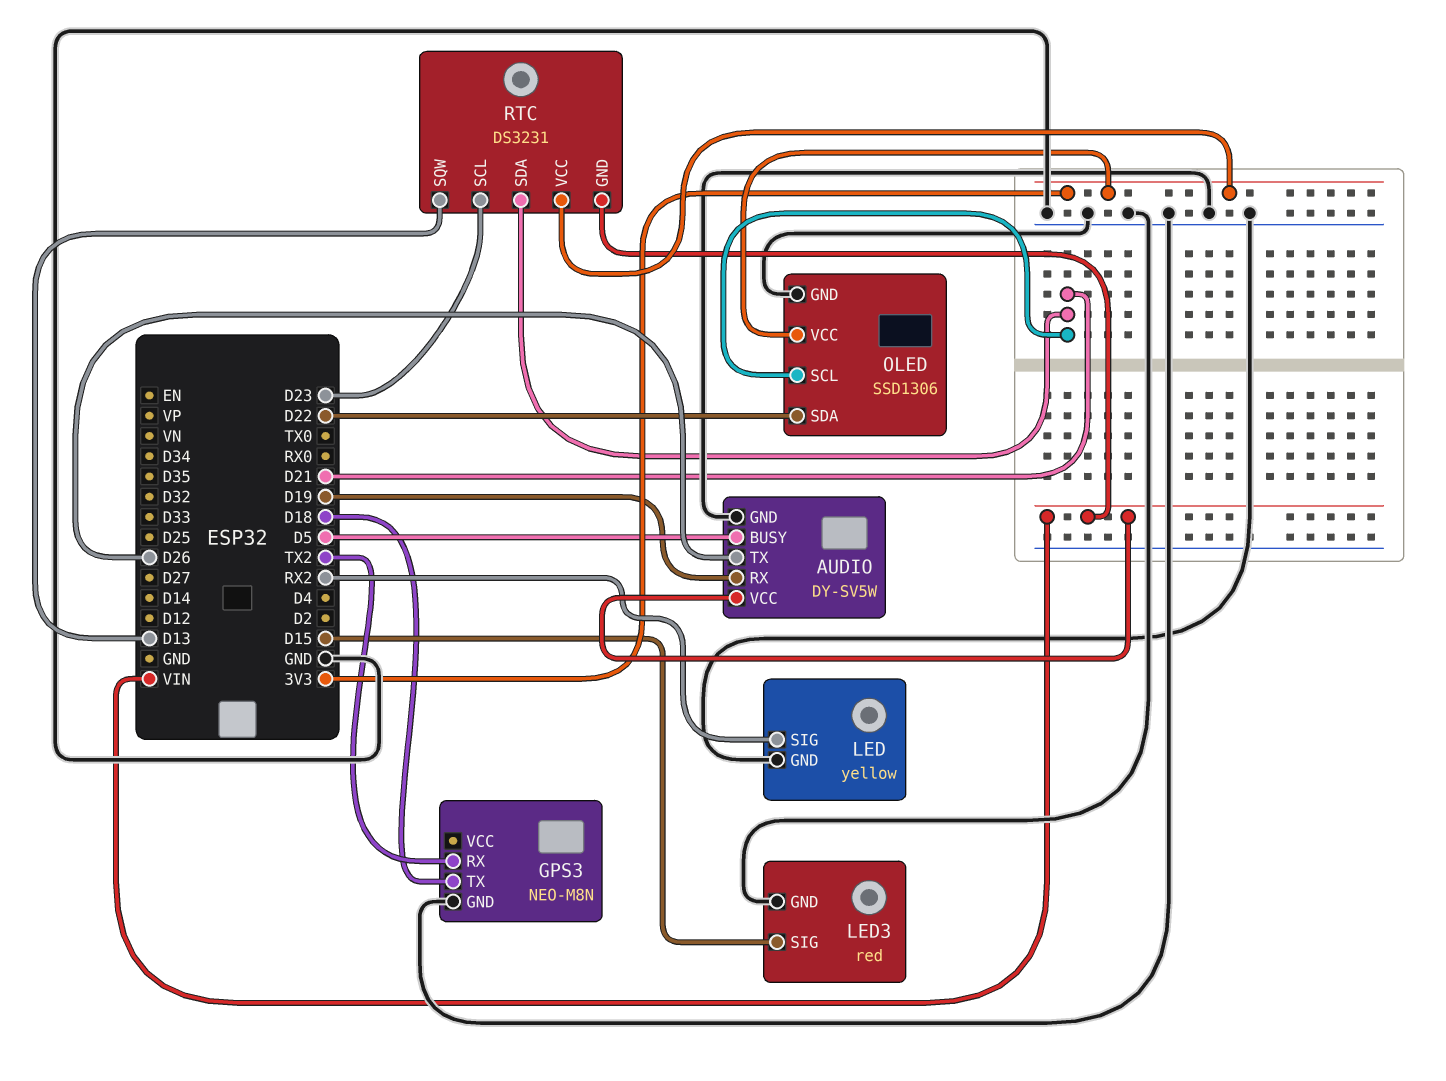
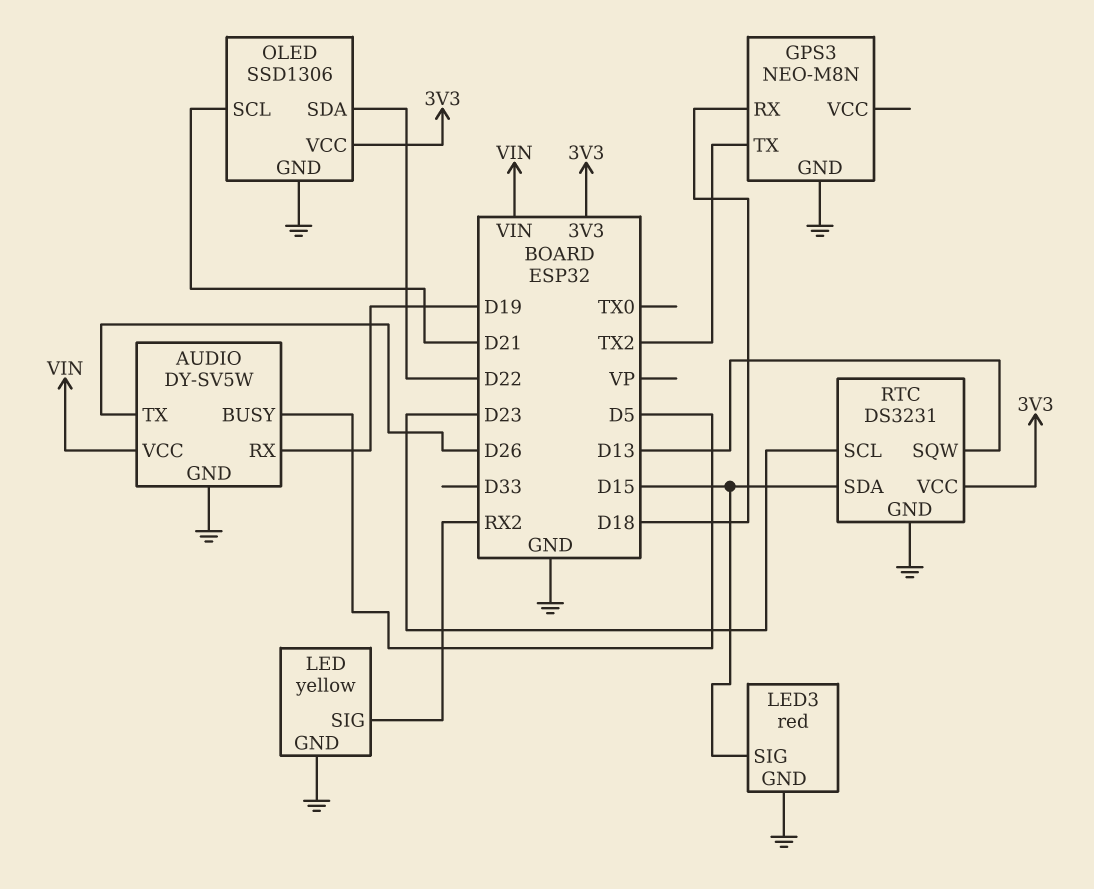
GPS3 pin RX: TX2 -> D18
GPS3 pin TX: D18 -> TX2
RTC pin GND: VIN -> GND
RTC pin SDA: D21 -> D15

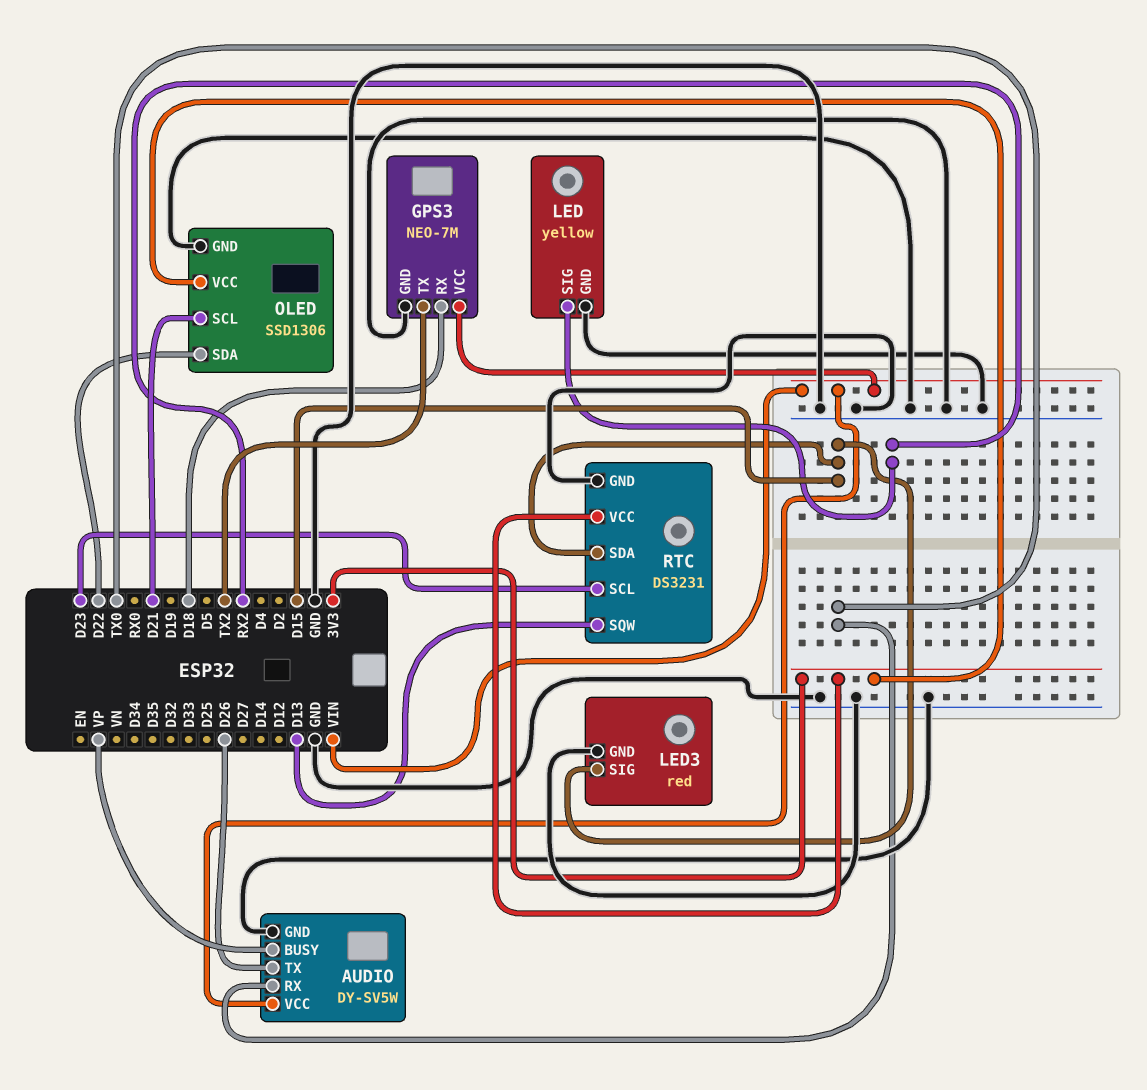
AUDIO pin BUSY: D5 -> VP
AUDIO pin RX: D19 -> TX0
GPS3: NEO-M8N -> NEO-7M
GPS3 pin VCC: none -> VIN

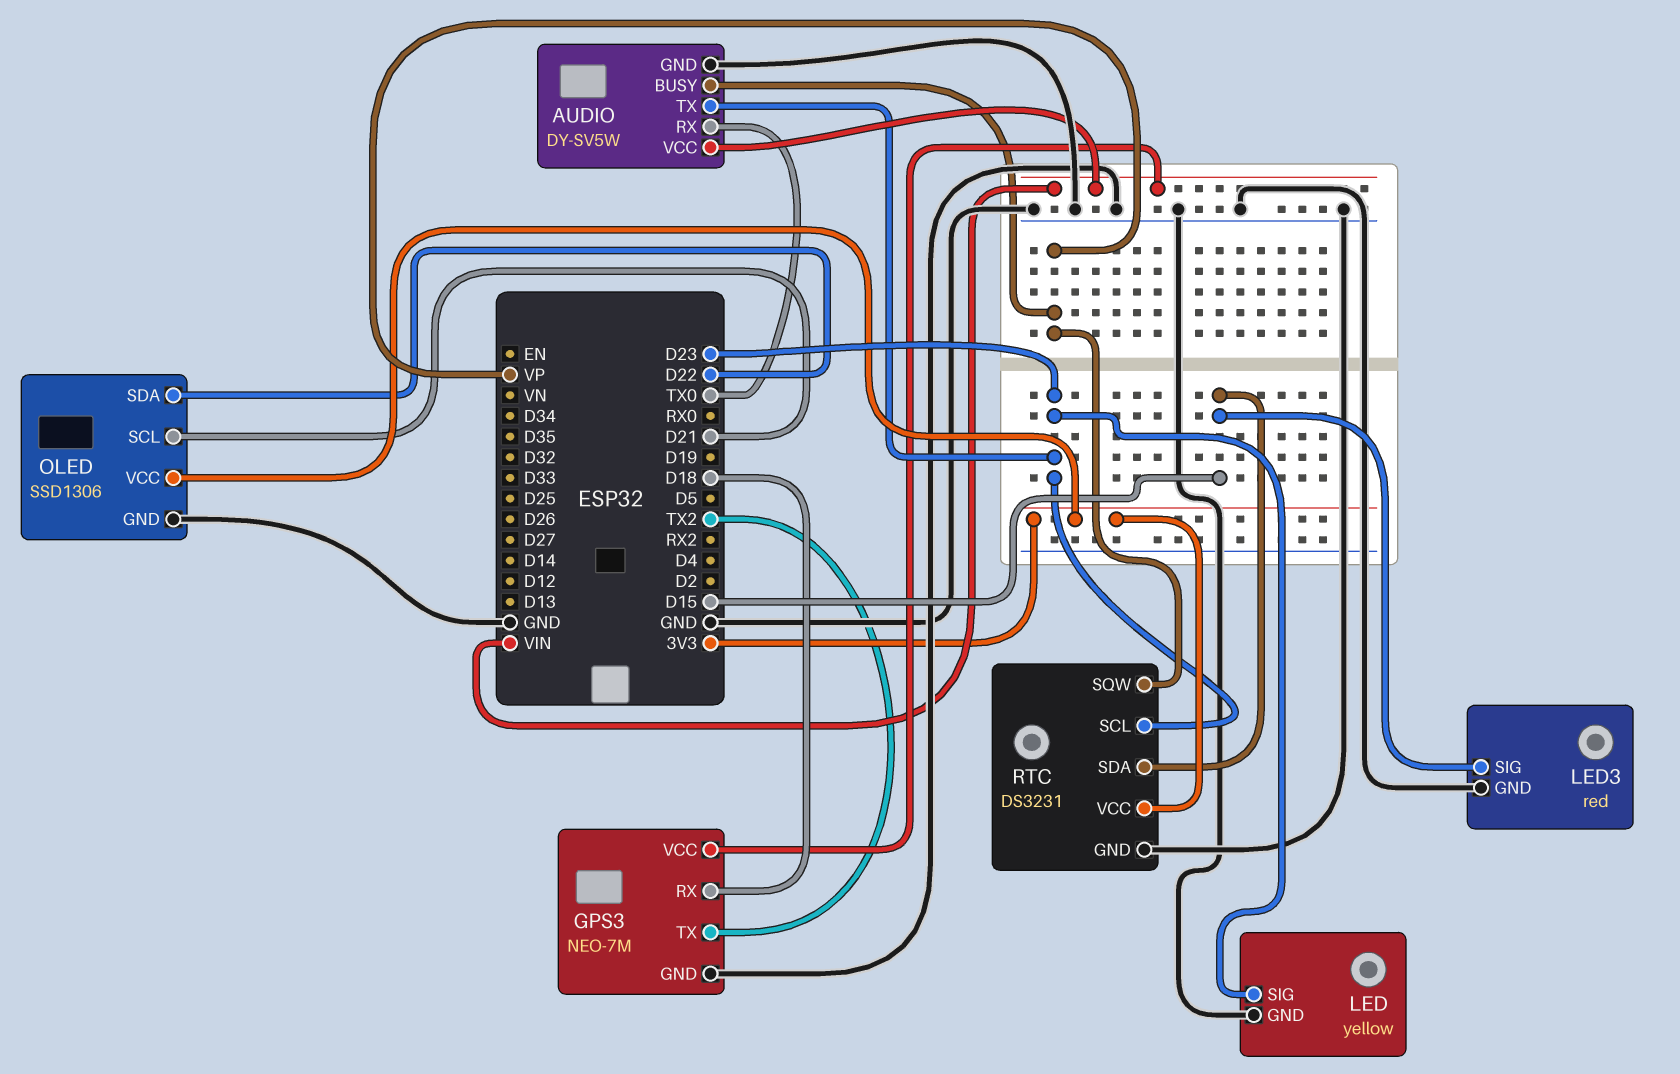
AUDIO pin TX: D26 -> D23
LED pin SIG: RX2 -> D23
RTC pin SQW: D13 -> VP

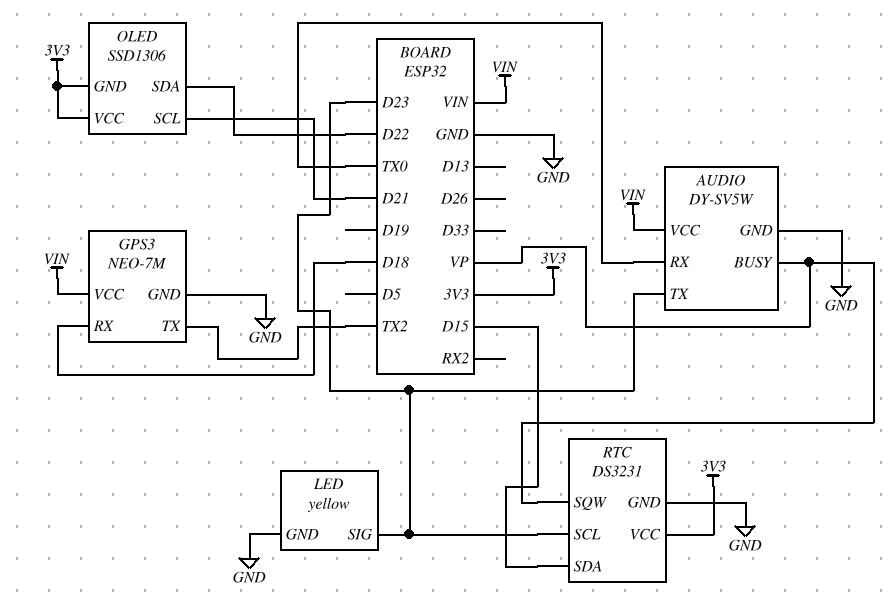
LED3: red -> none
LED3 pin GND: GND -> none
LED3 pin SIG: D15 -> none
OLED pin GND: GND -> 3V3

